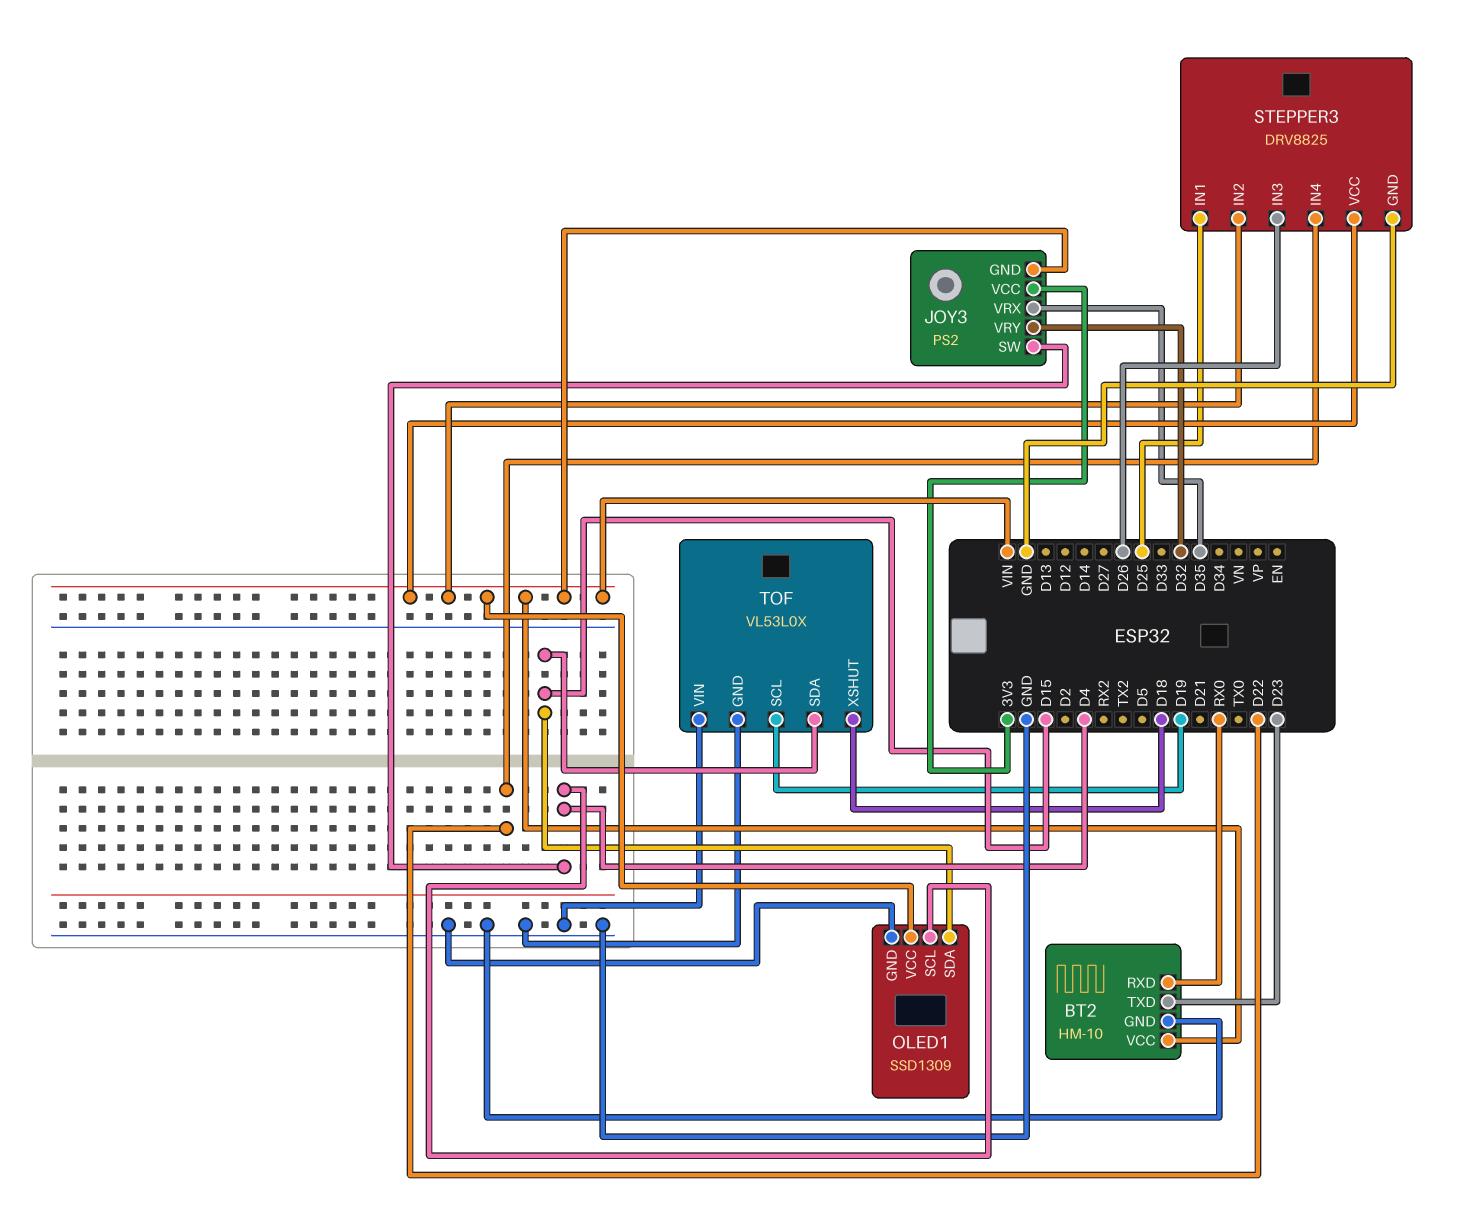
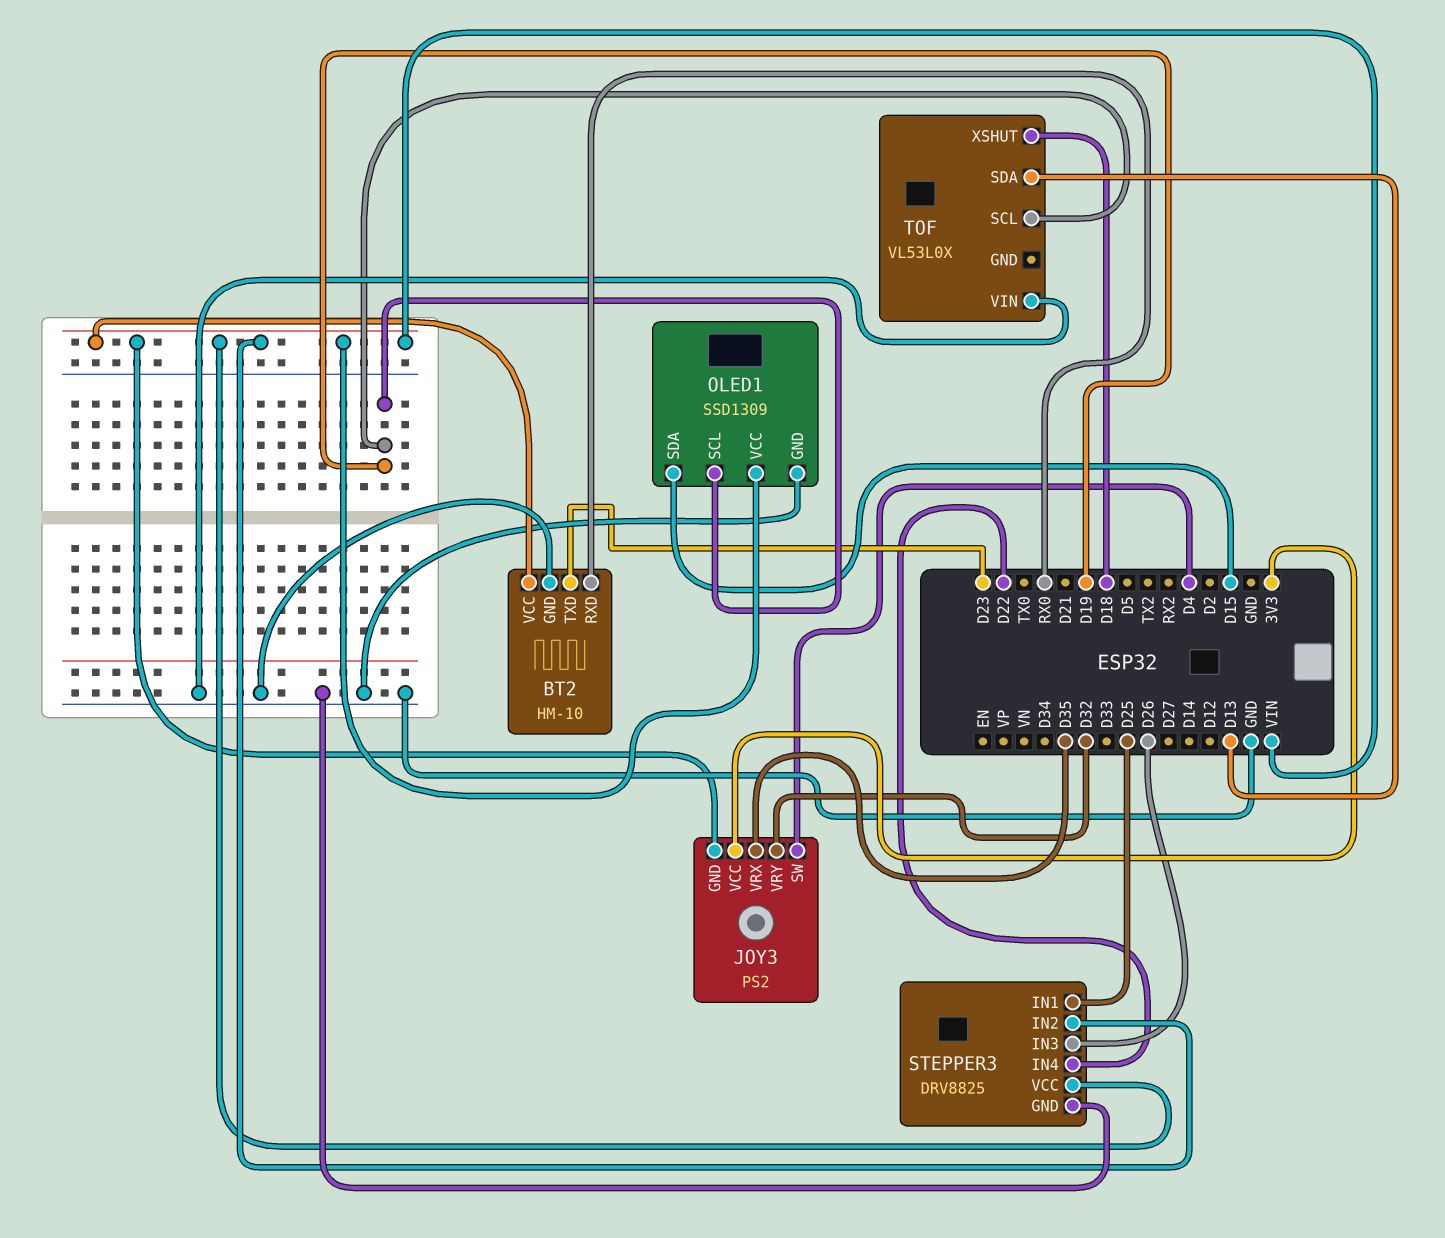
OLED1 pin SCL: D4 -> D19
TOF pin GND: GND -> none
TOF pin SDA: D15 -> D13

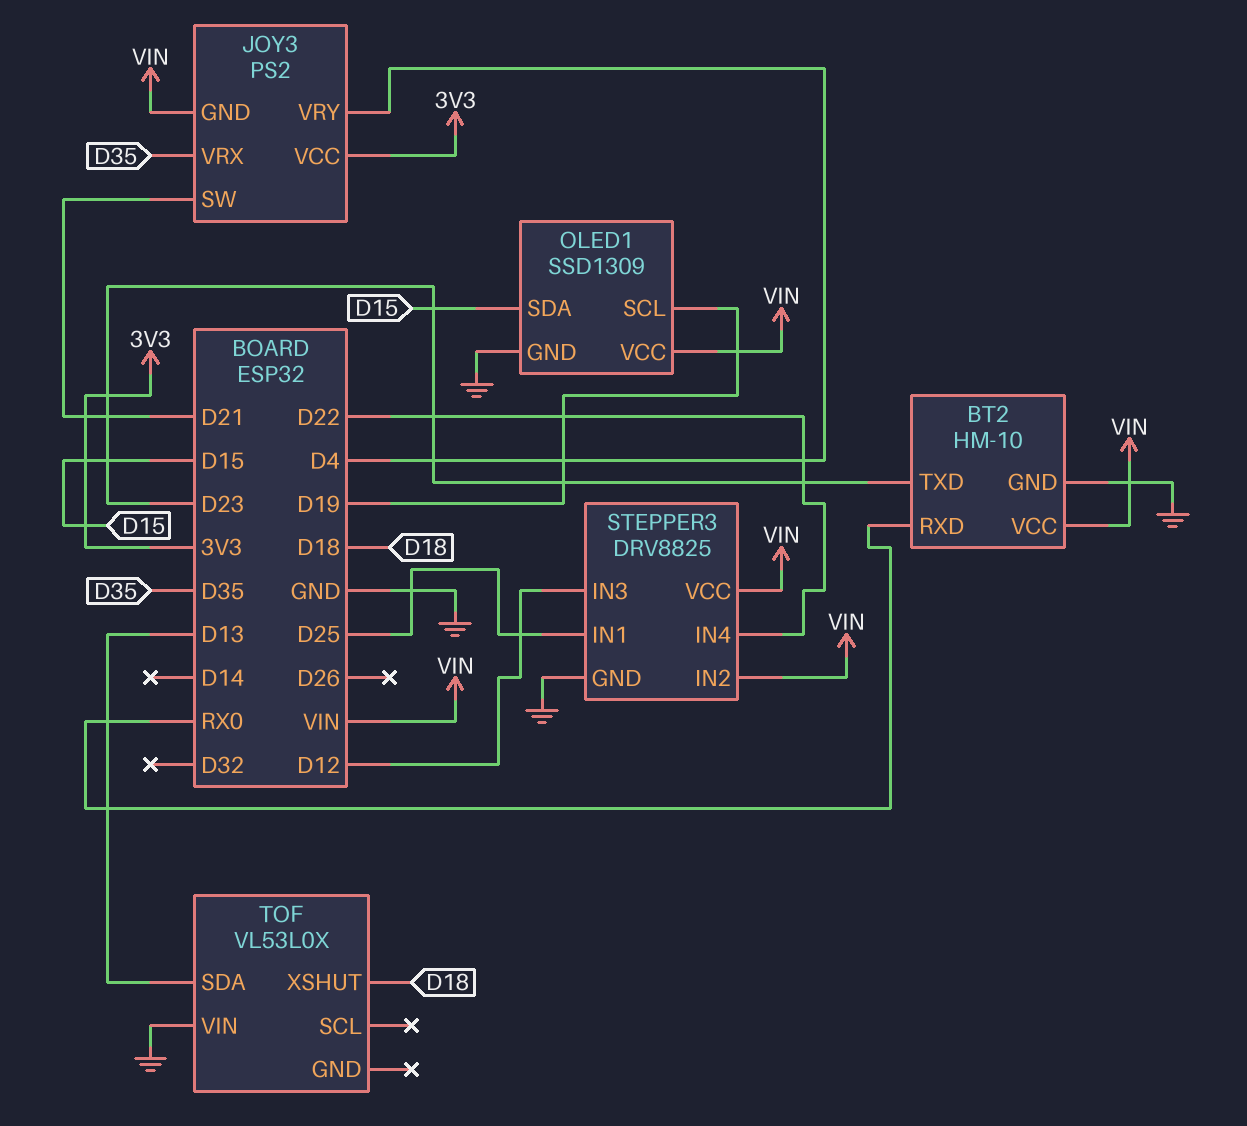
JOY3 pin SW: D4 -> D21
JOY3 pin VRY: D32 -> D4
STEPPER3 pin IN3: D26 -> D12
TOF pin SCL: D19 -> none

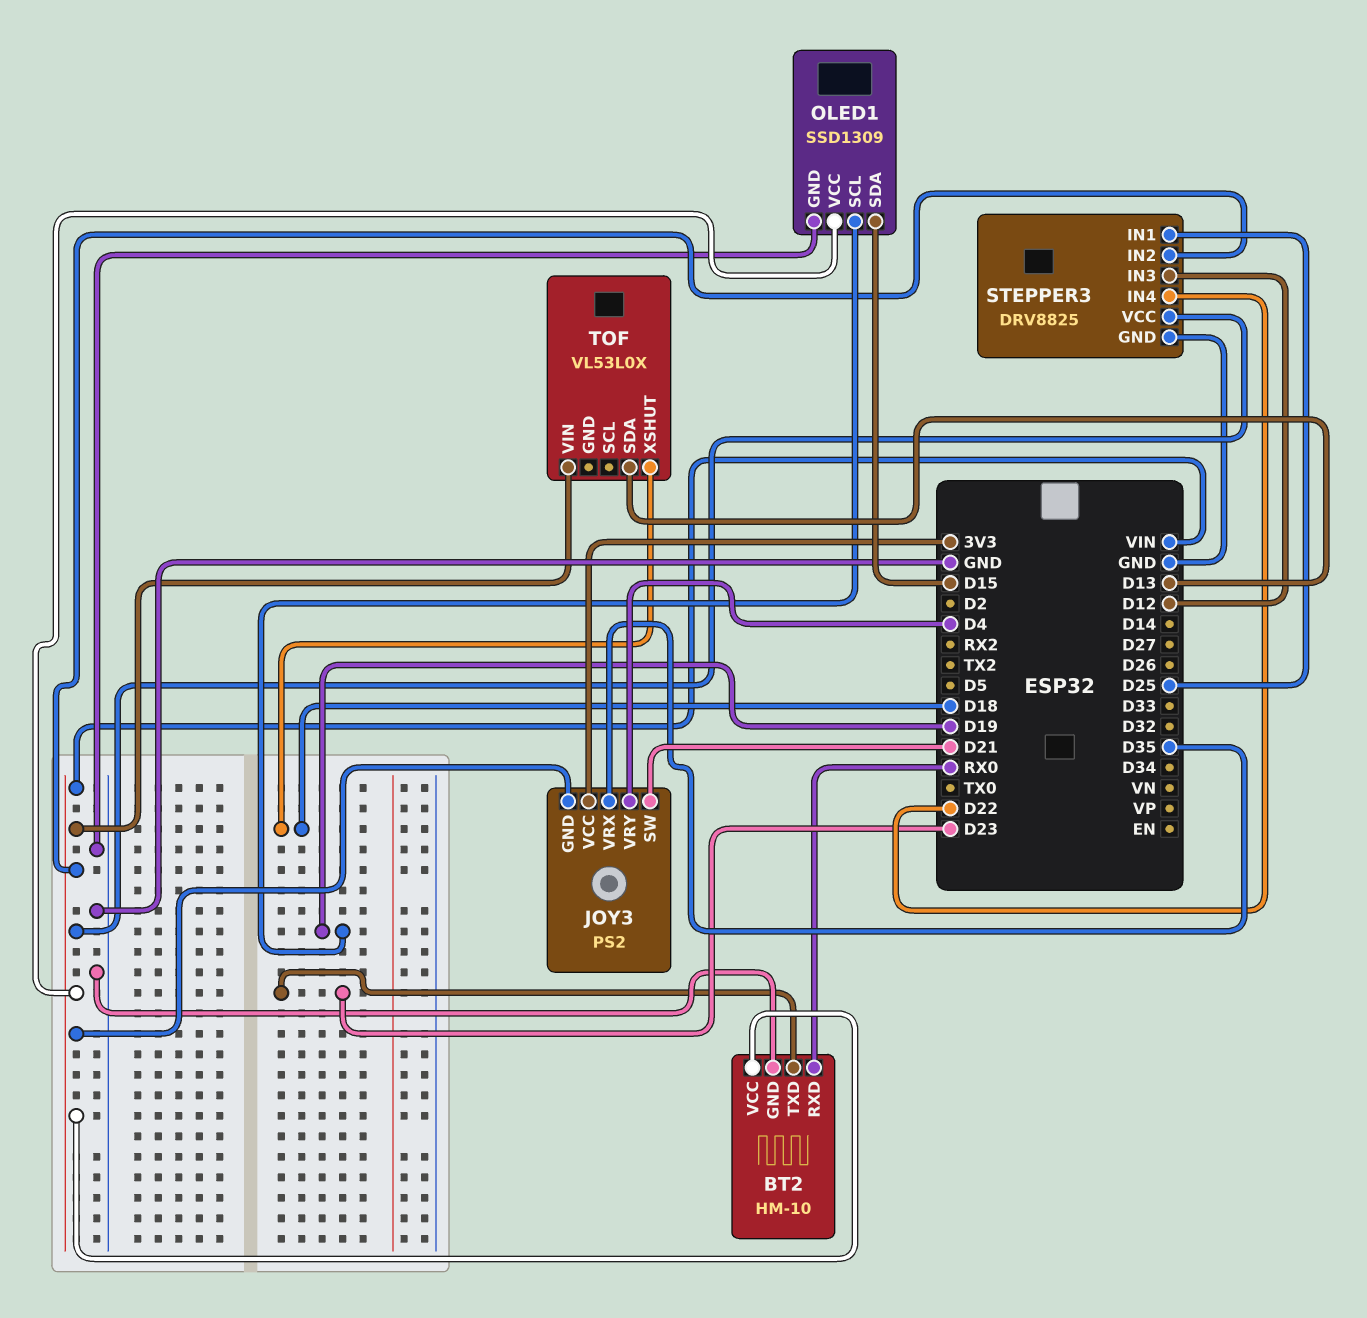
TOF pin VIN: GND -> VIN

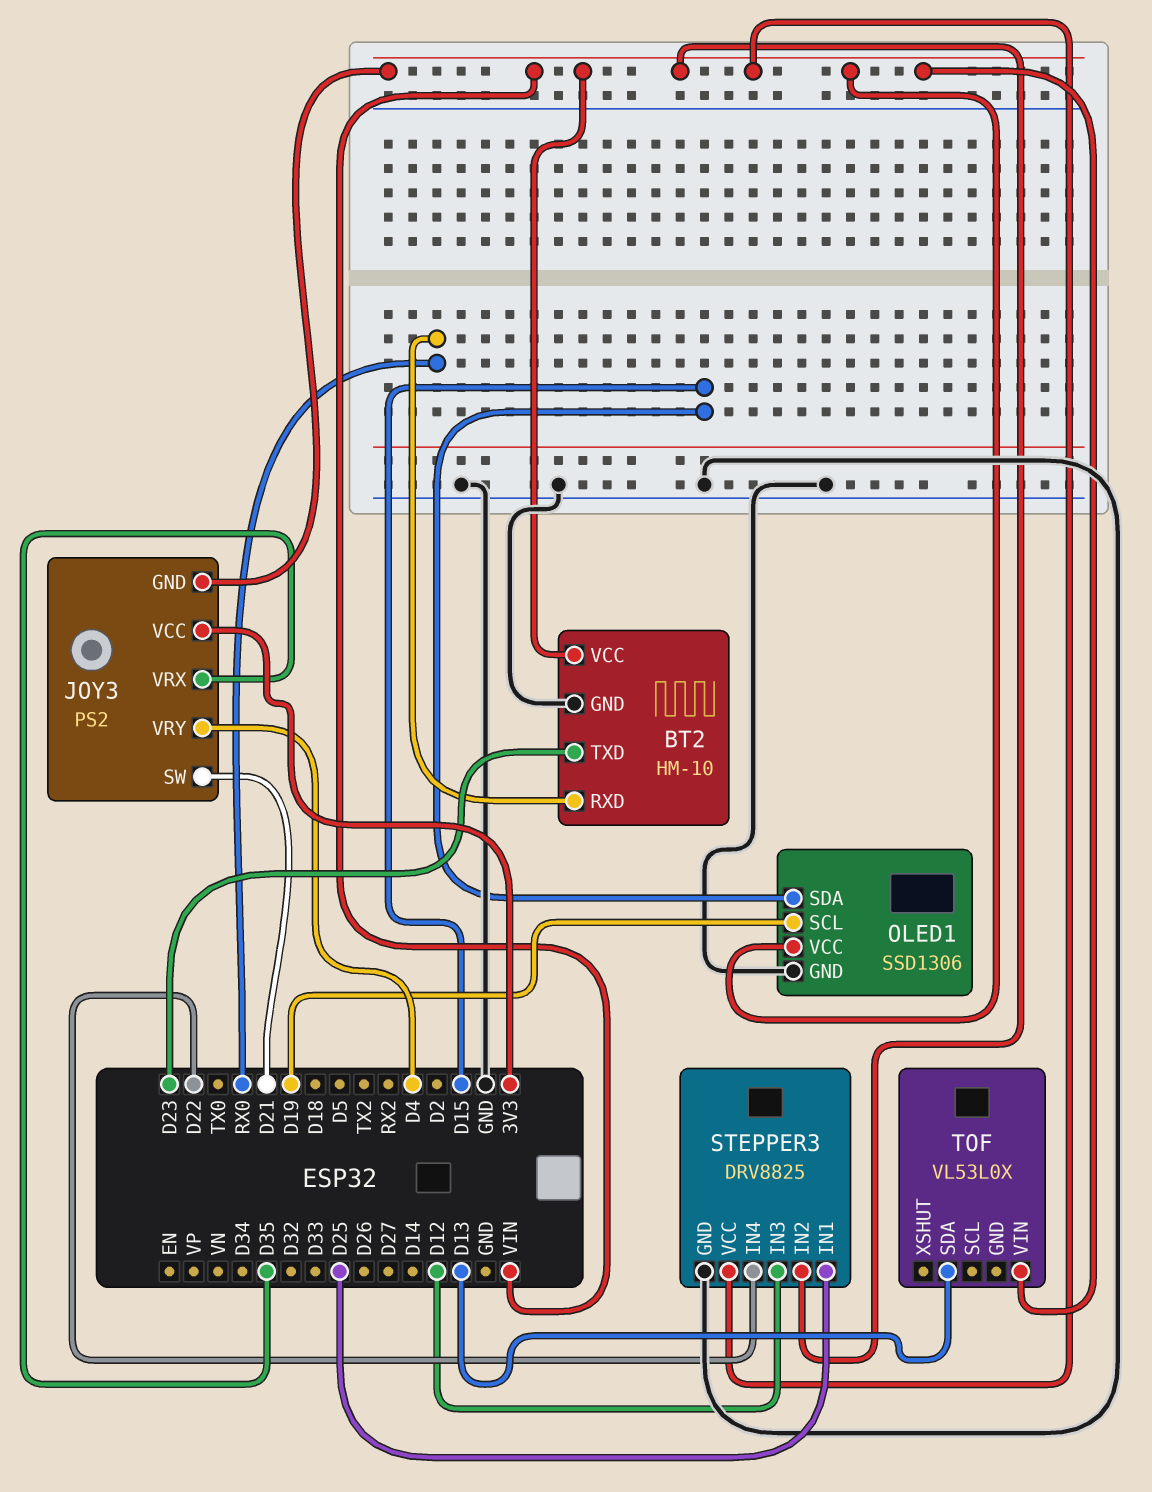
OLED1: SSD1309 -> SSD1306
TOF pin XSHUT: D18 -> none

